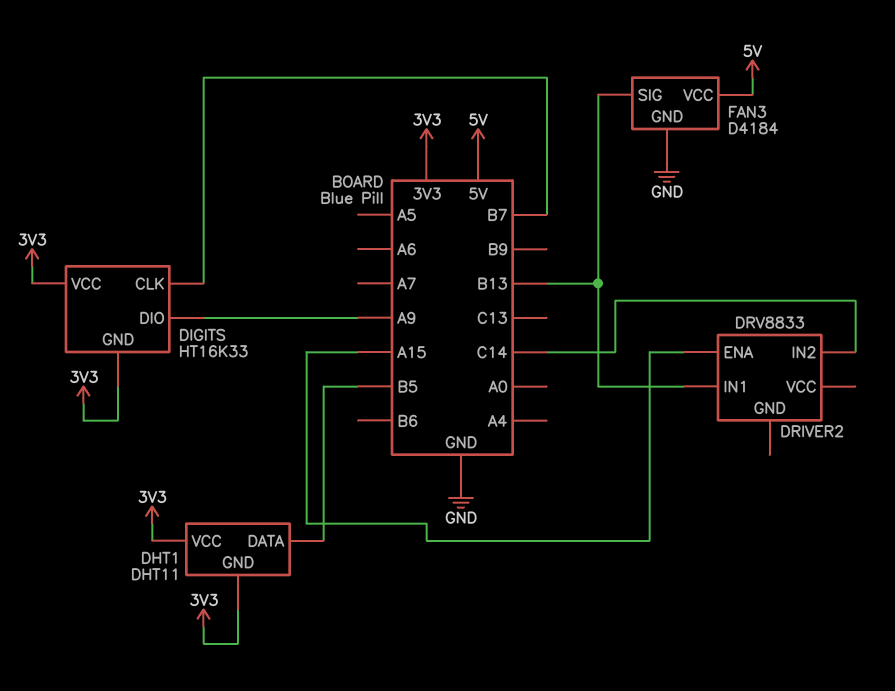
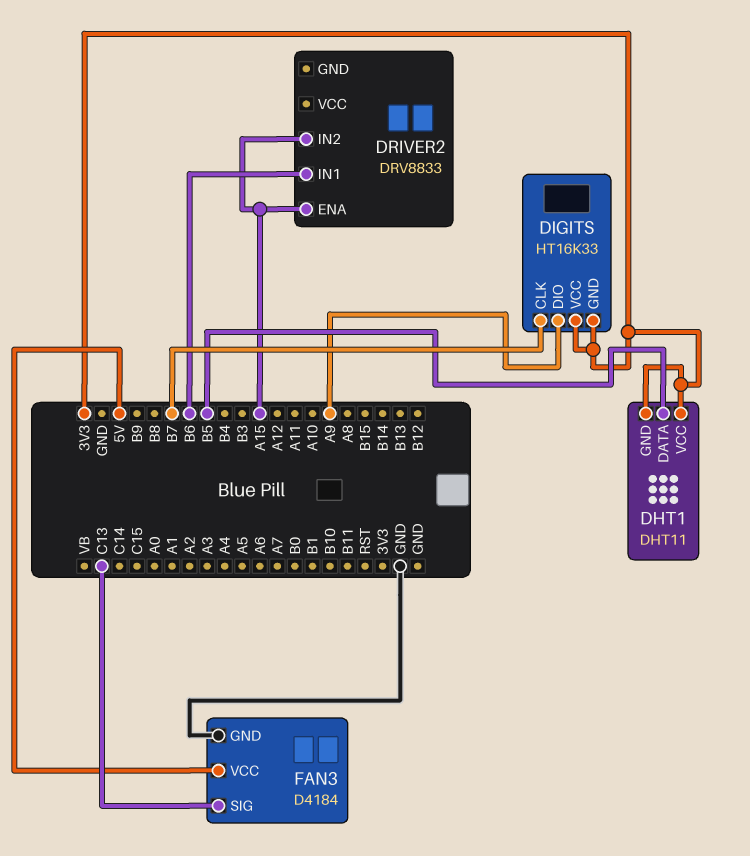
DRIVER2 pin IN1: B13 -> B6
DRIVER2 pin IN2: C14 -> A15
FAN3 pin SIG: B13 -> C13

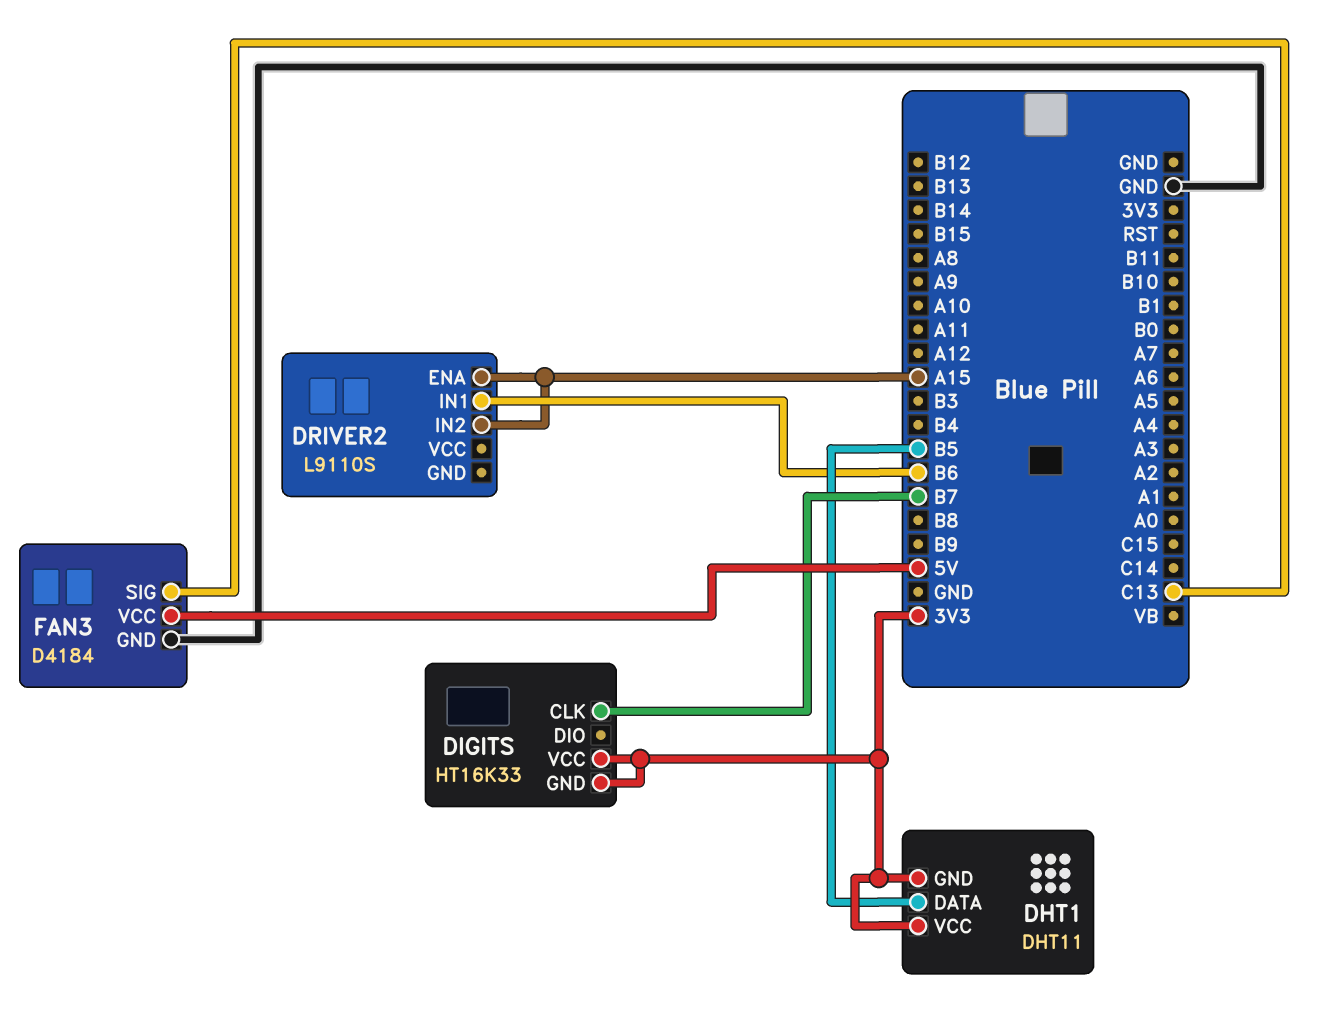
DIGITS pin DIO: A9 -> none
DRIVER2: DRV8833 -> L9110S

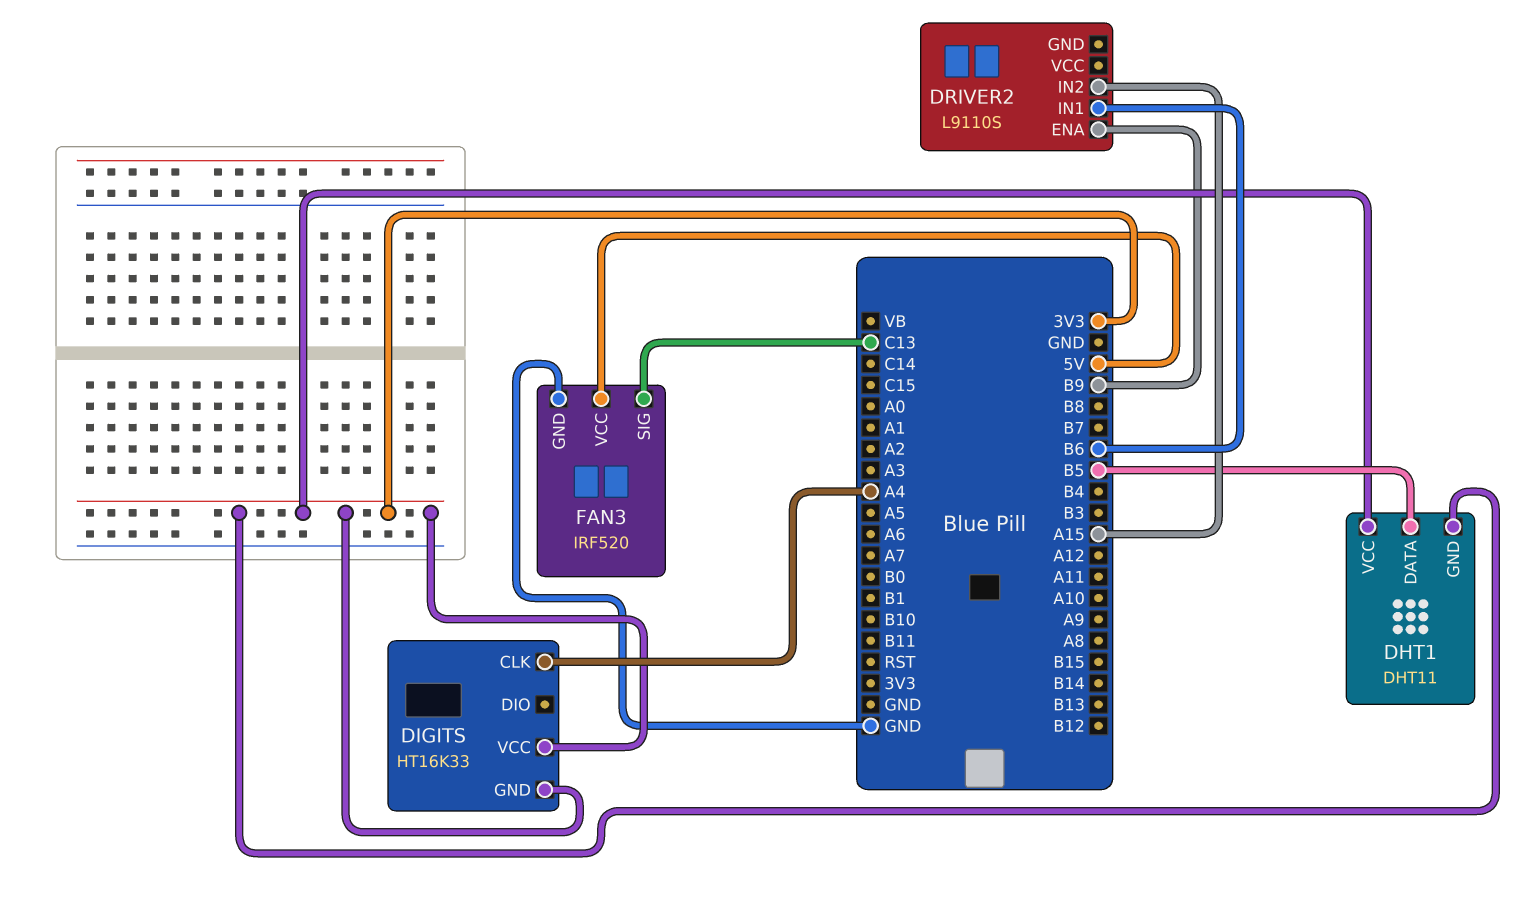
DIGITS pin CLK: B7 -> A4
DRIVER2 pin ENA: A15 -> B9
FAN3: D4184 -> IRF520

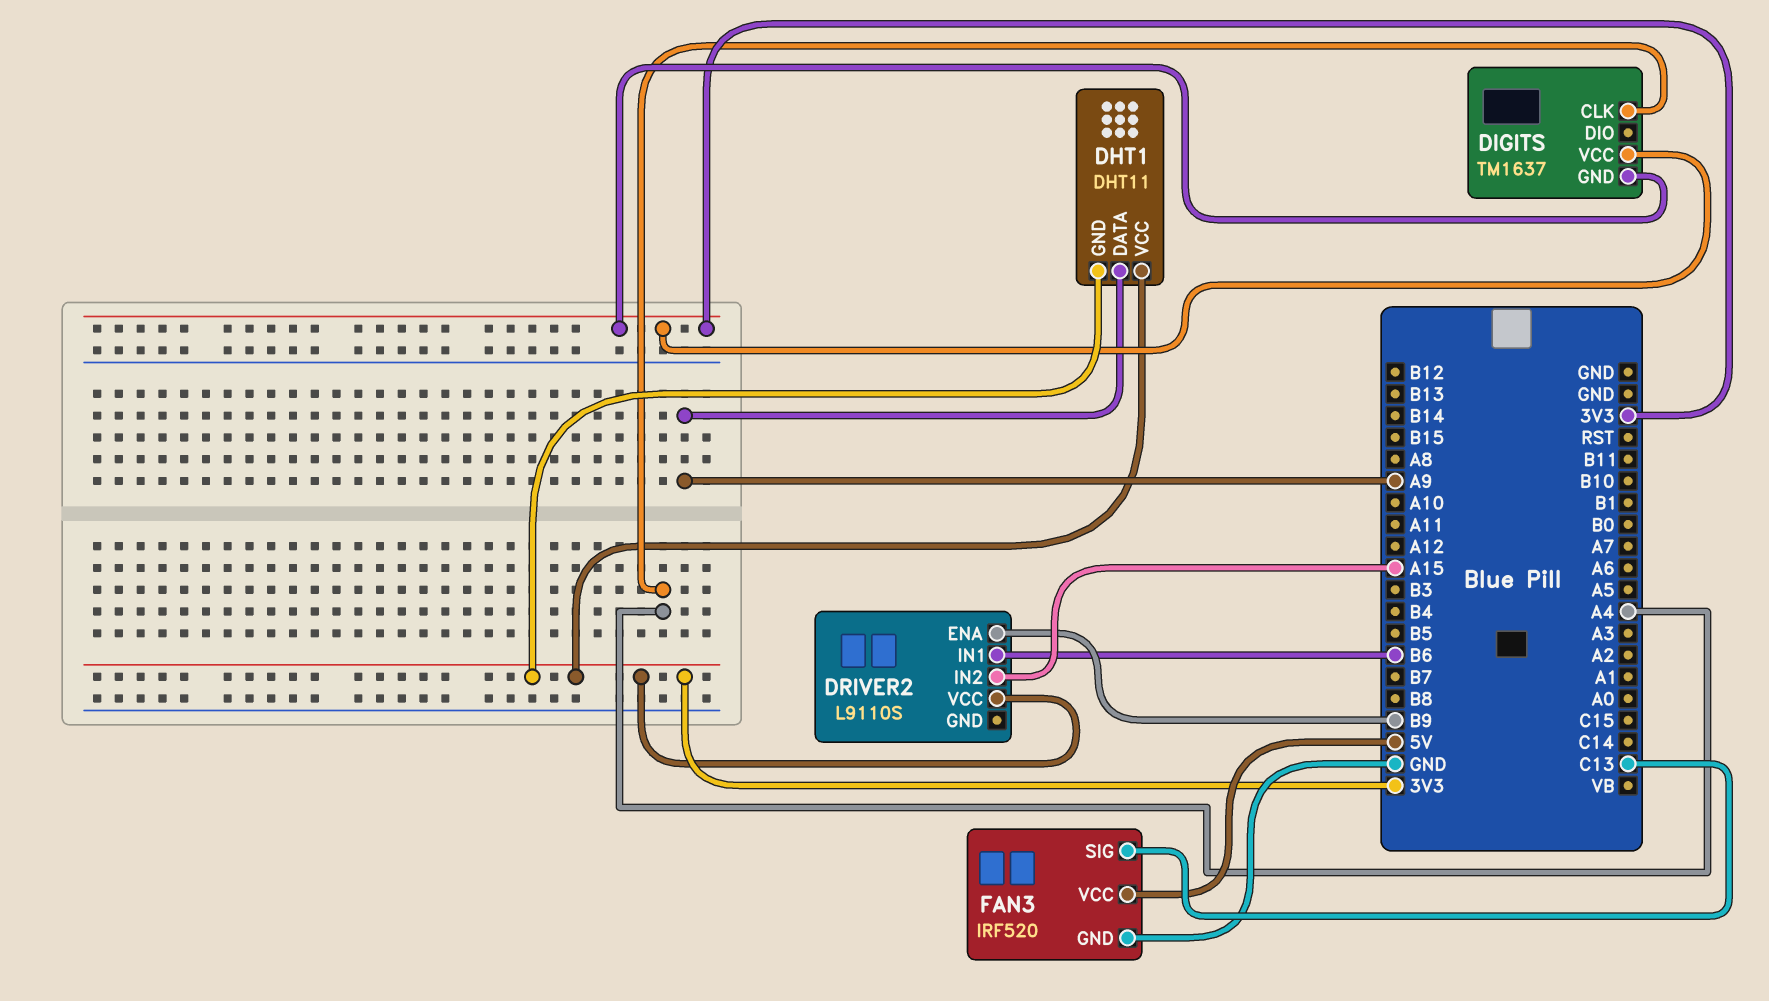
DHT1 pin DATA: B5 -> A9
DIGITS: HT16K33 -> TM1637
DRIVER2 pin VCC: none -> 3V3

